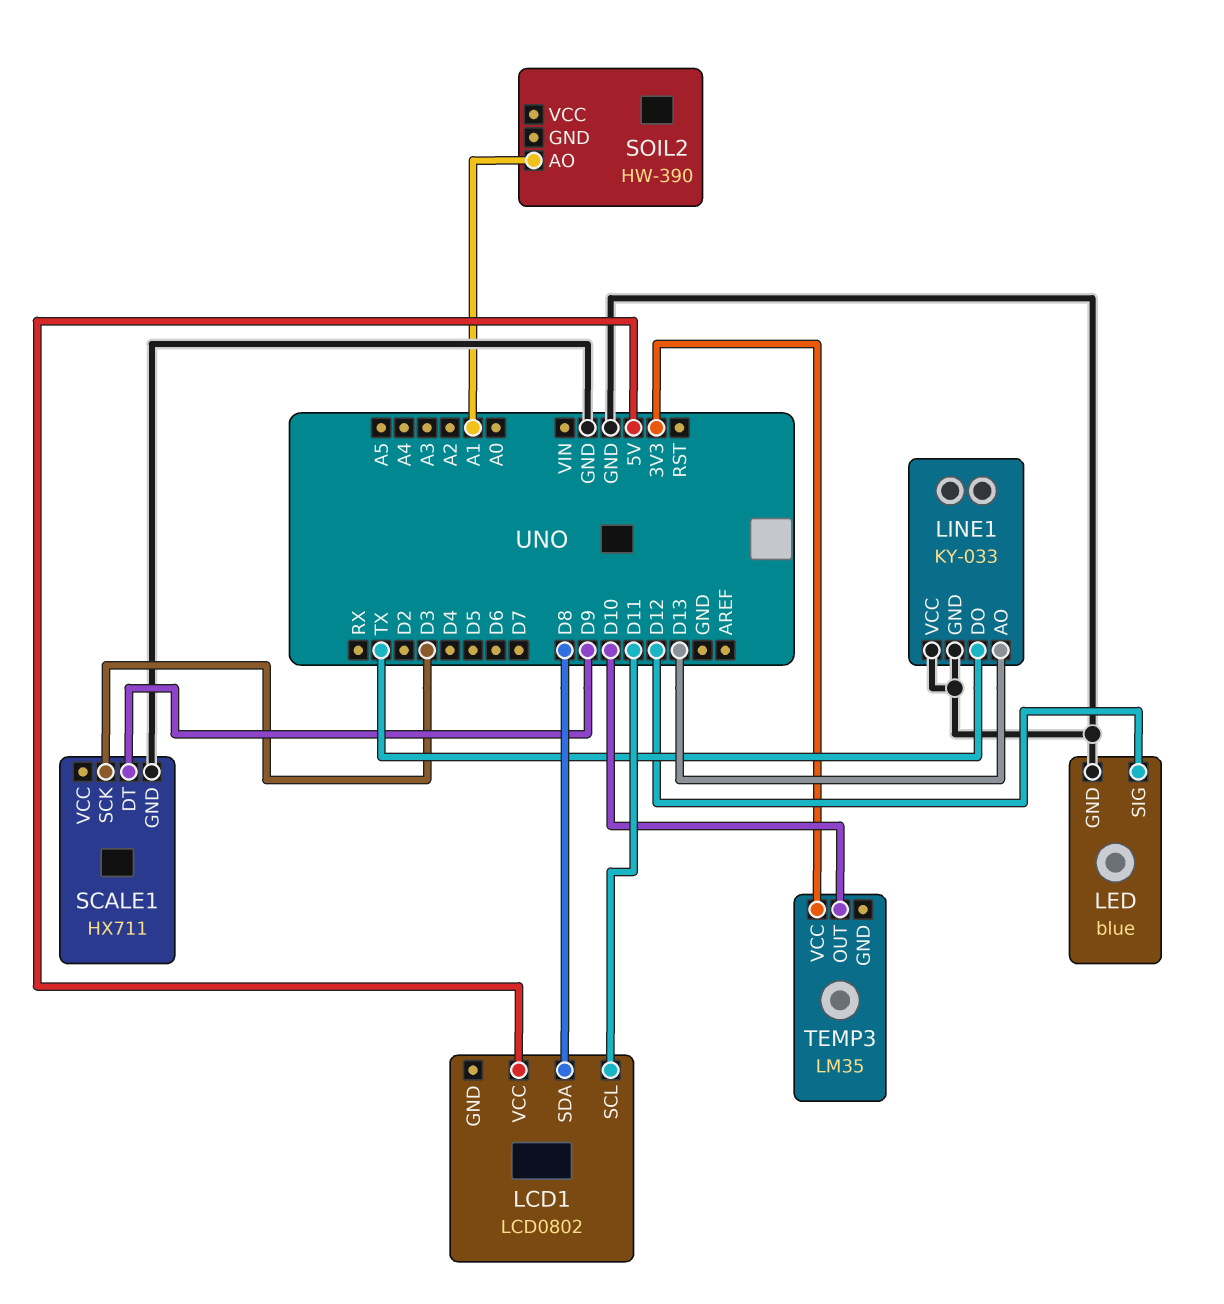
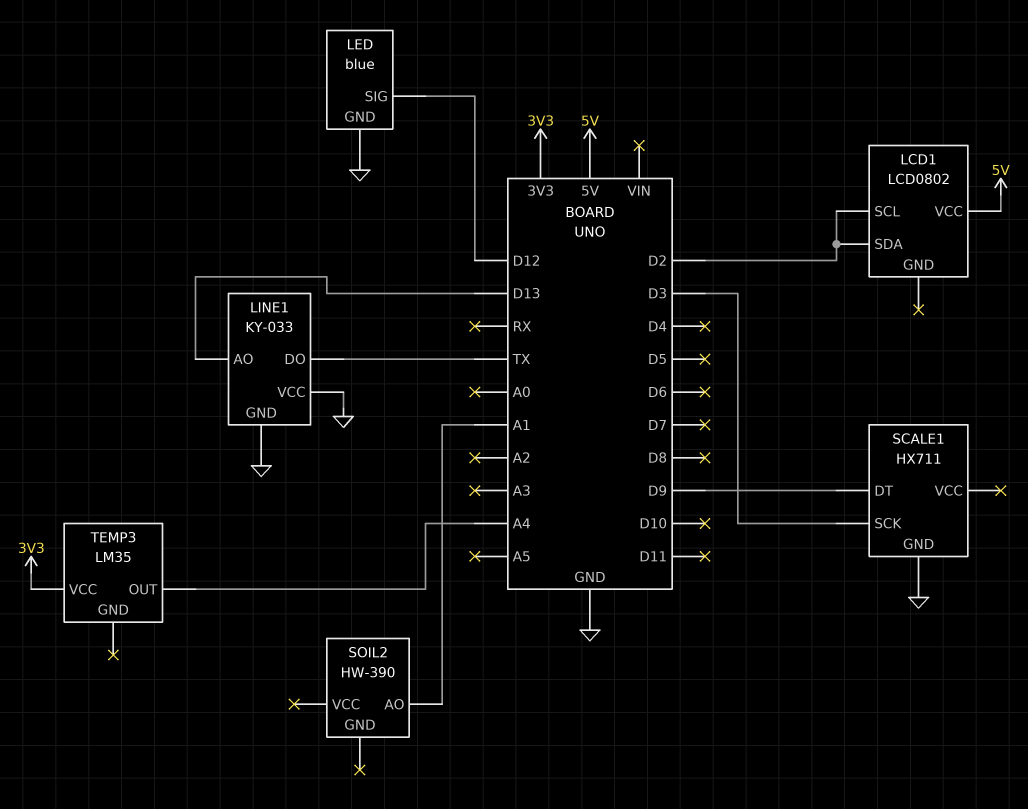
LCD1 pin SCL: D11 -> D2
LCD1 pin SDA: D8 -> D2
TEMP3 pin OUT: D10 -> A4

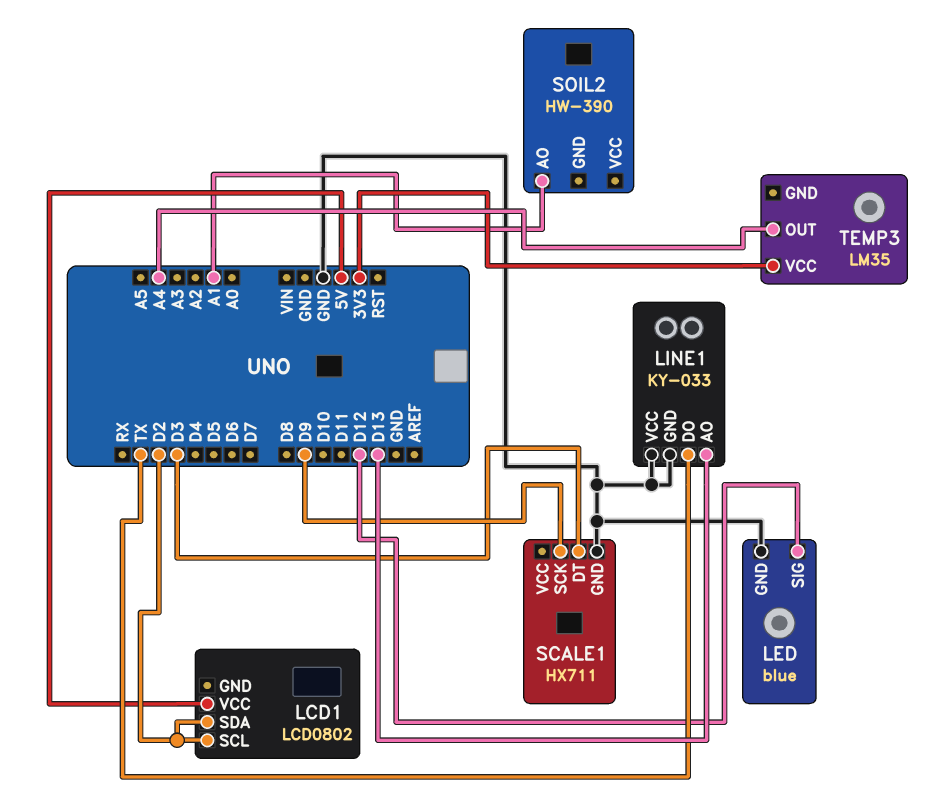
SCALE1 pin DT: D9 -> D3
SCALE1 pin SCK: D3 -> D9

